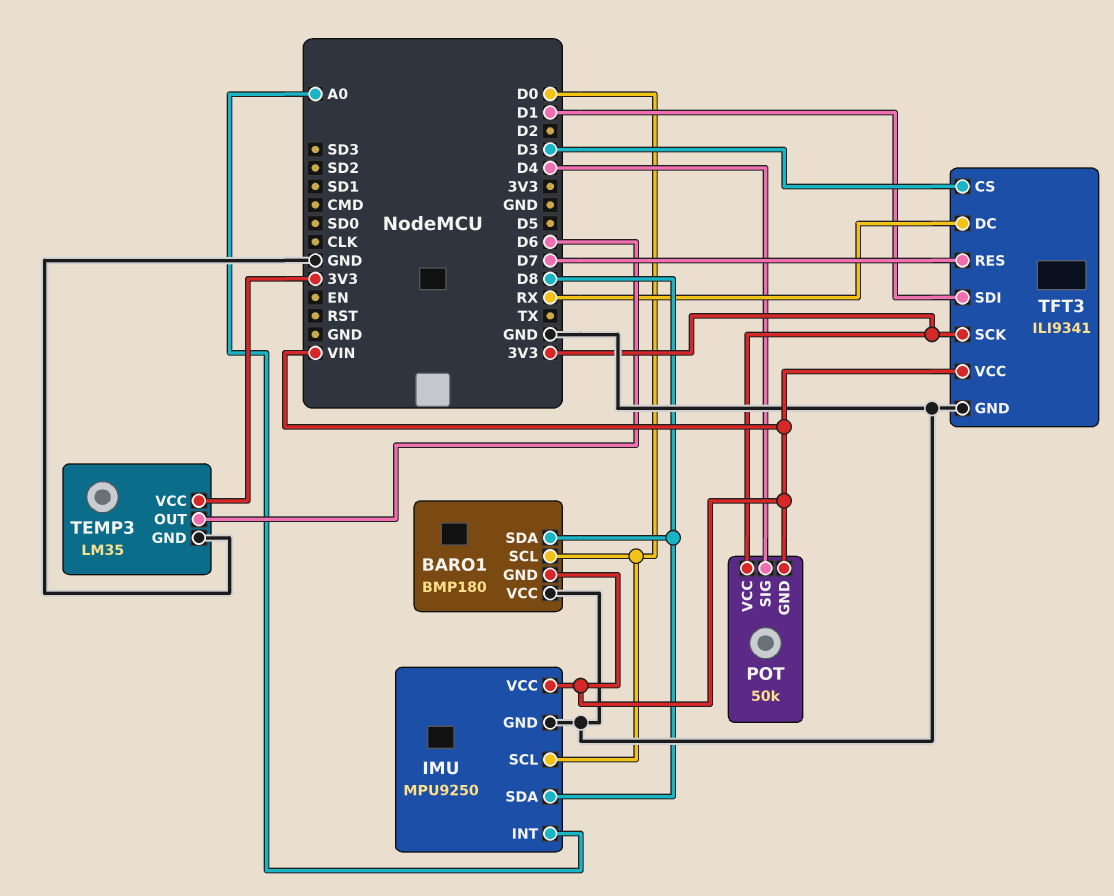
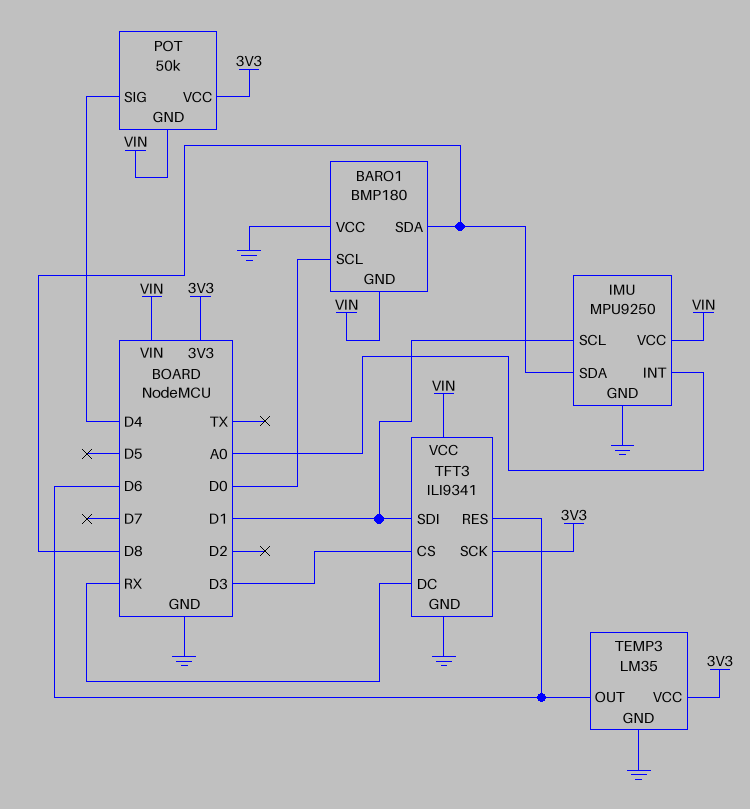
IMU pin SCL: D0 -> D1
TFT3 pin RES: D7 -> D6

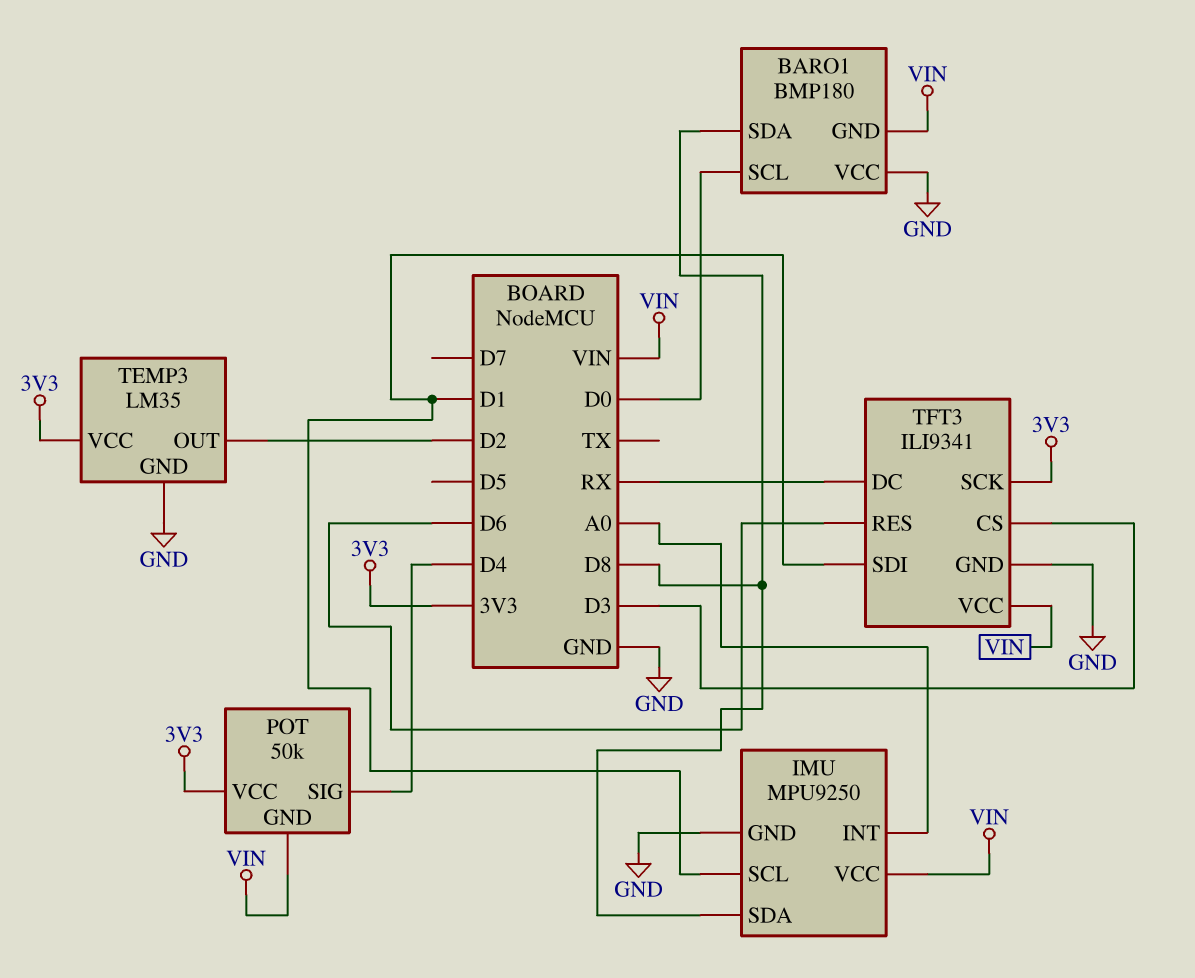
TEMP3 pin OUT: D6 -> D2

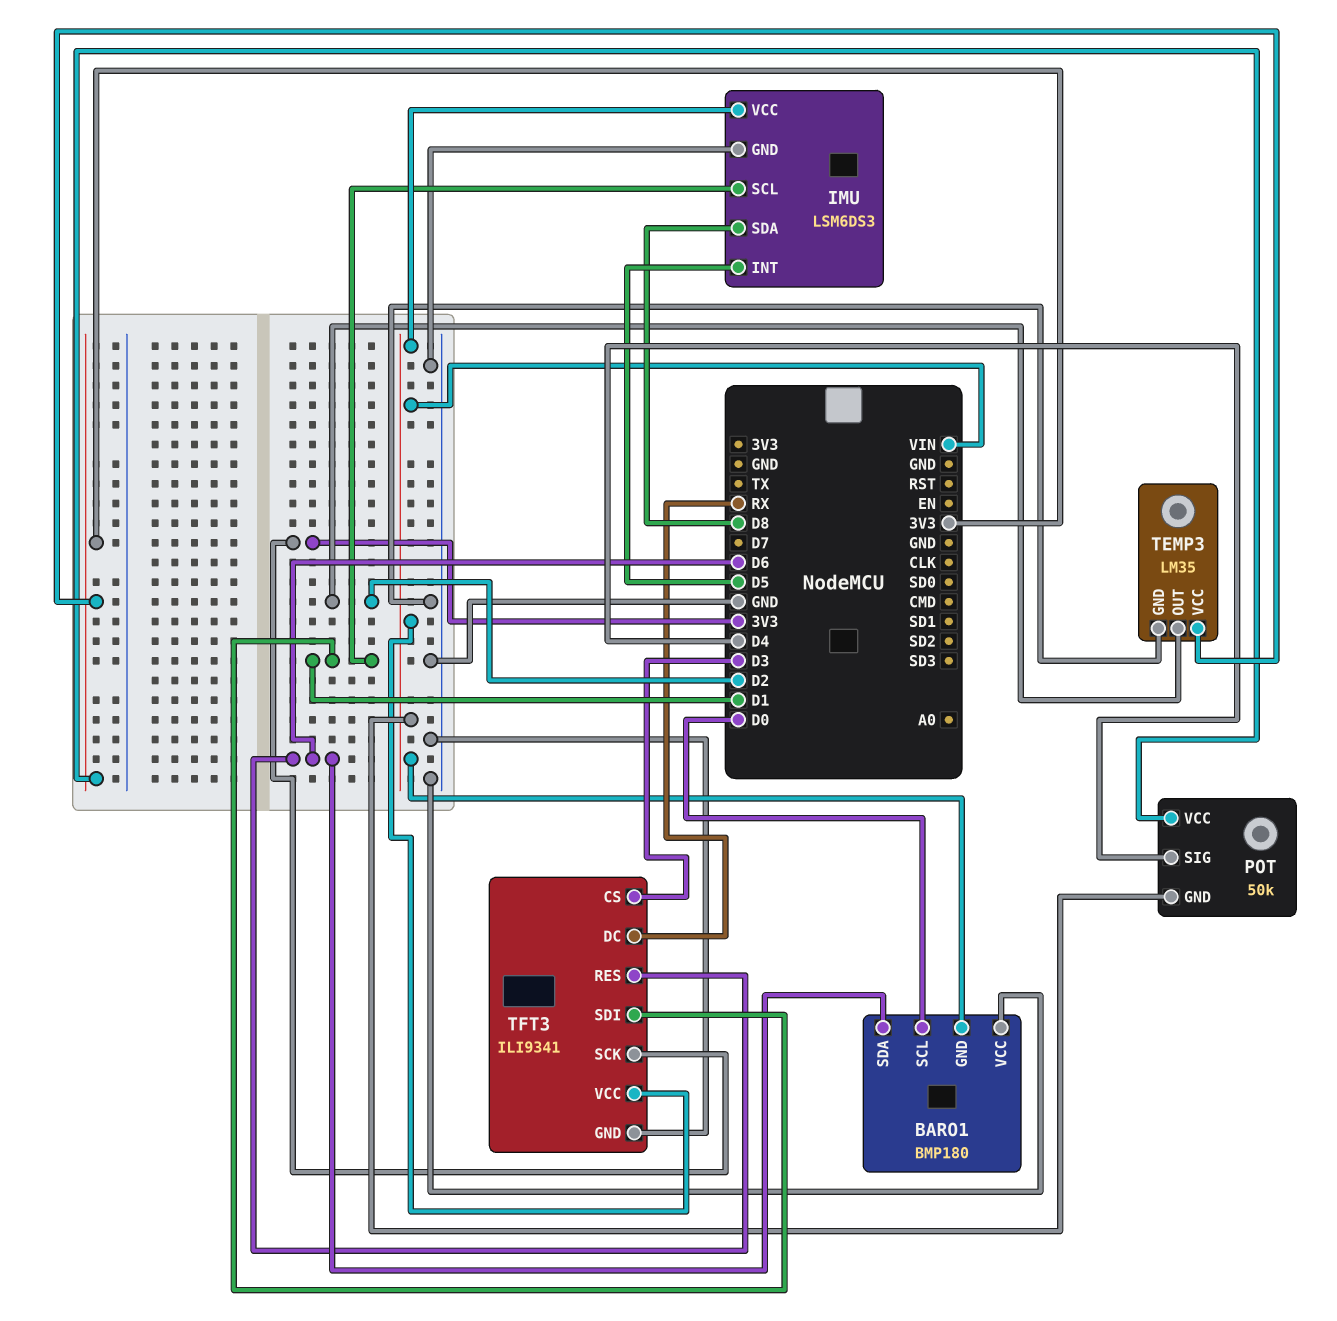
BARO1 pin SDA: D8 -> D6
IMU: MPU9250 -> LSM6DS3
IMU pin INT: A0 -> D5

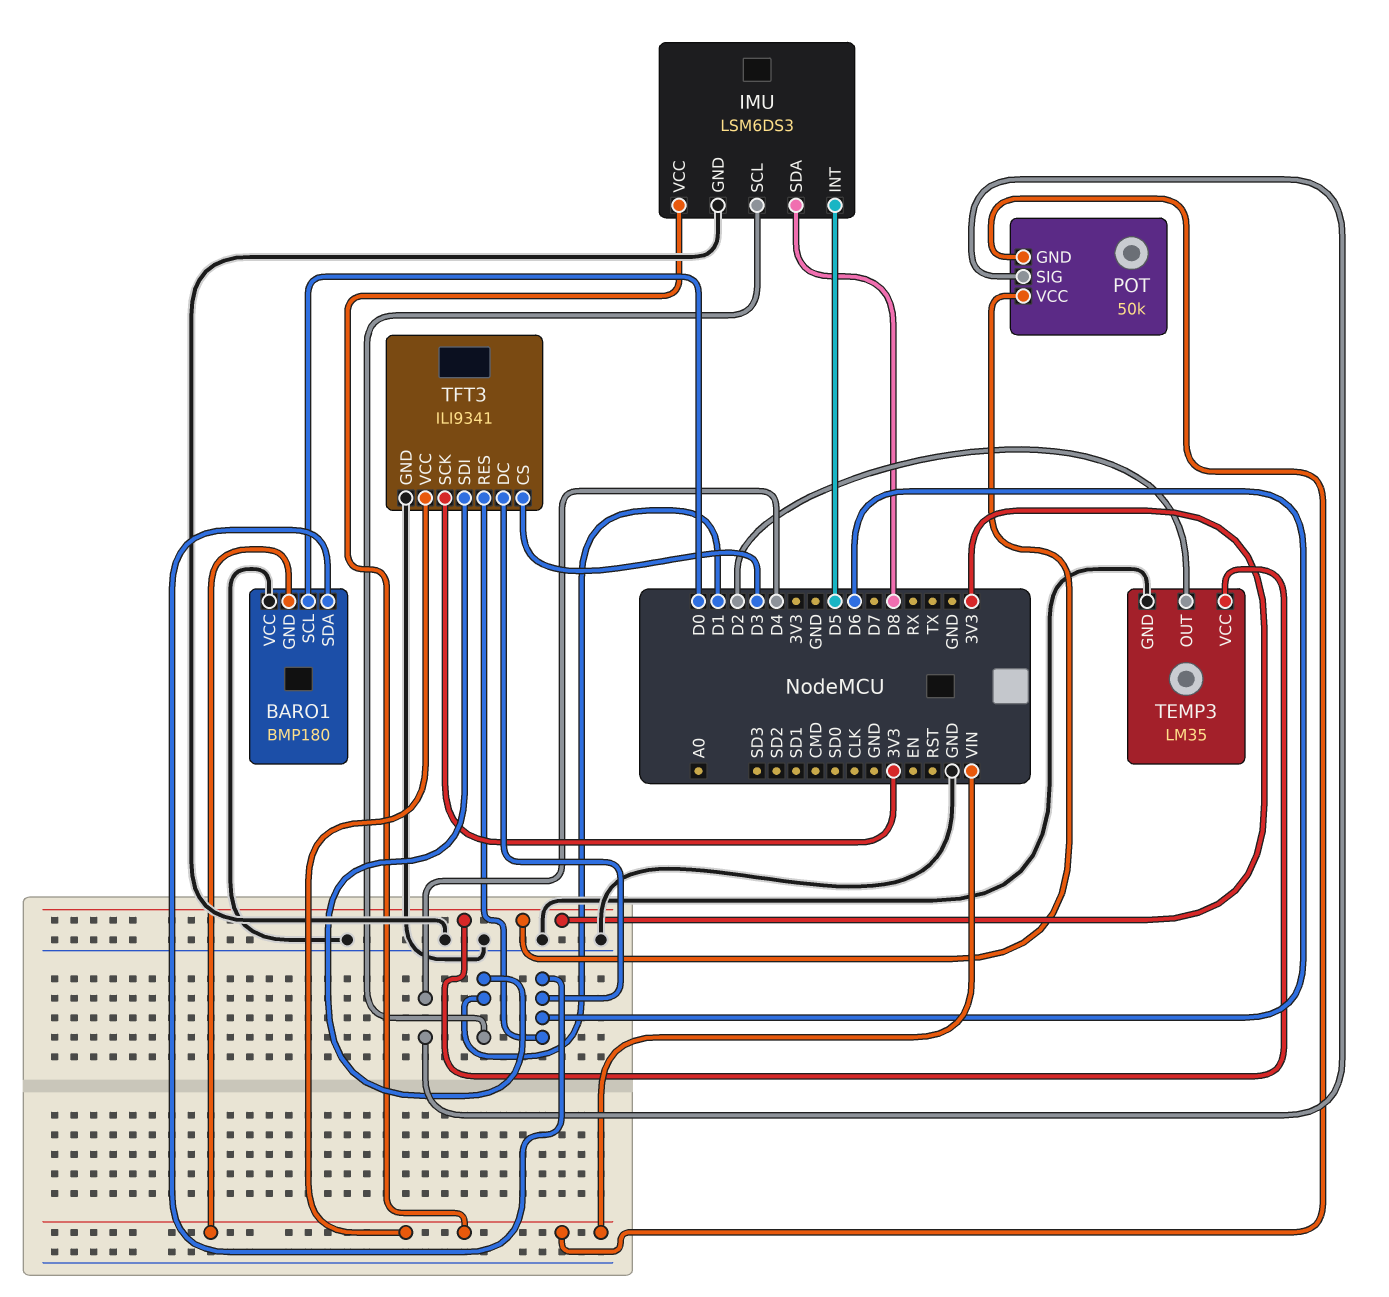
TFT3 pin DC: RX -> D6

